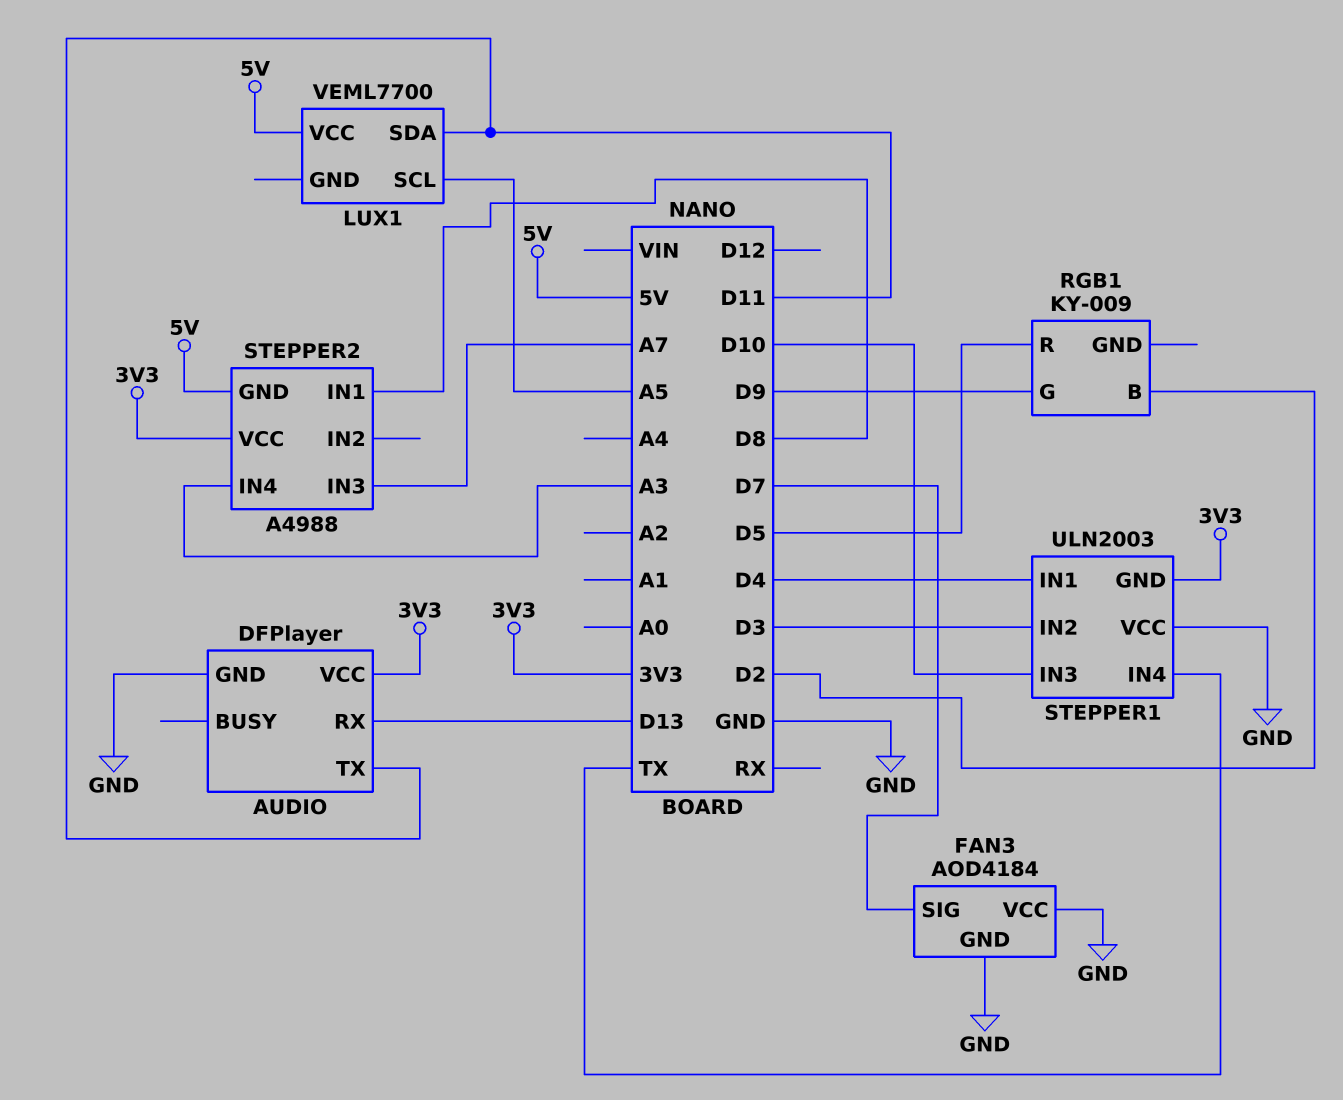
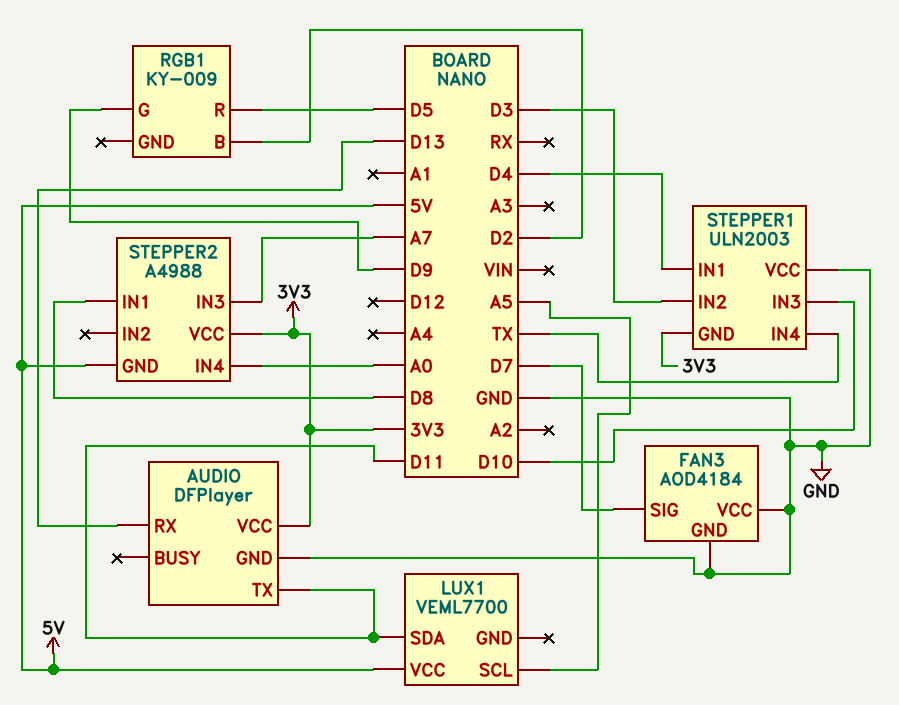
STEPPER2 pin IN4: A3 -> A0

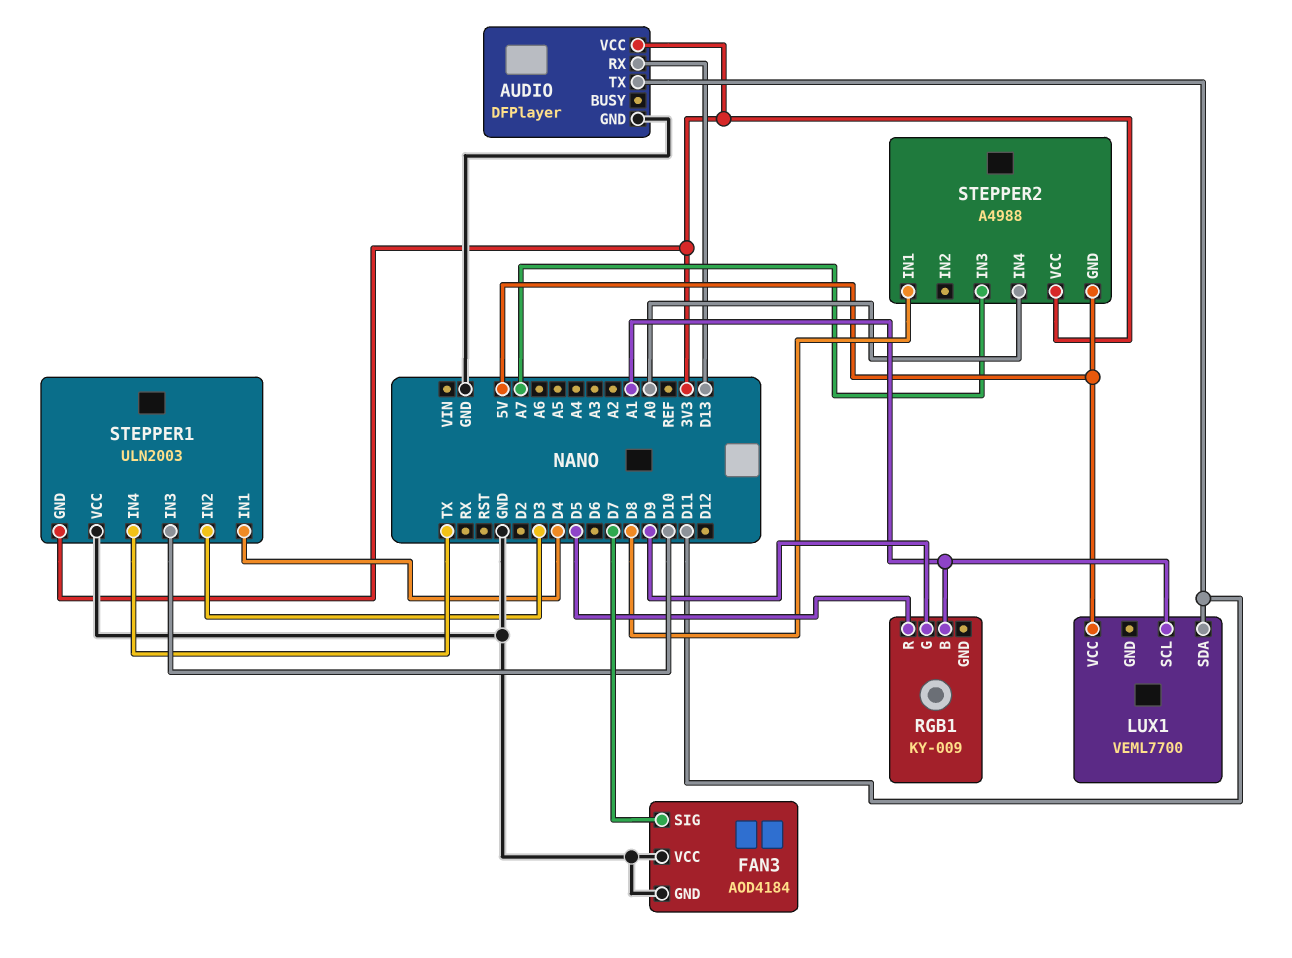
LUX1 pin SCL: A5 -> A1
RGB1 pin B: D2 -> A1

